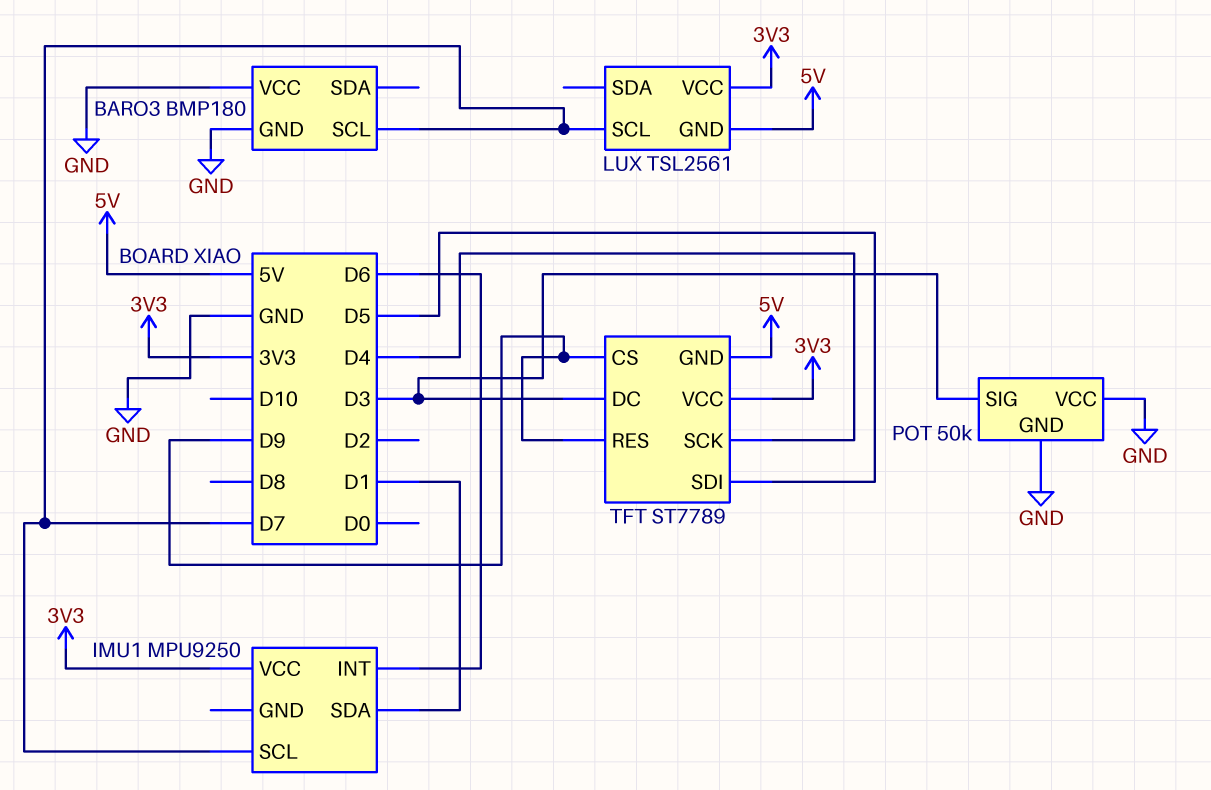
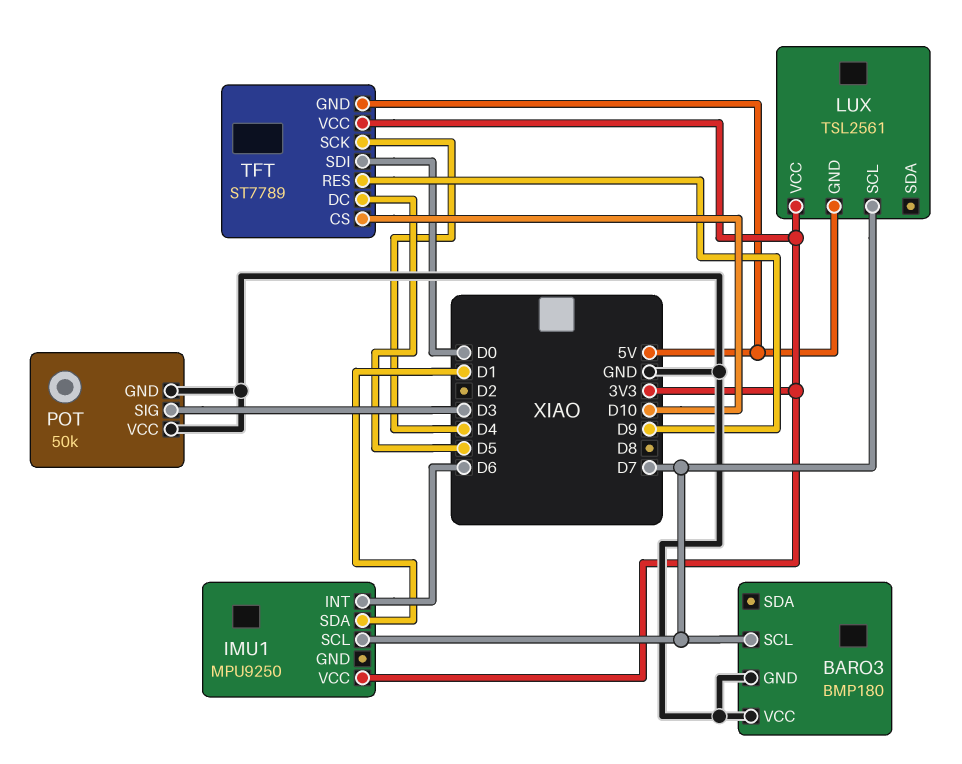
TFT pin CS: D9 -> D10
TFT pin DC: D3 -> D5
TFT pin SDI: D5 -> D0

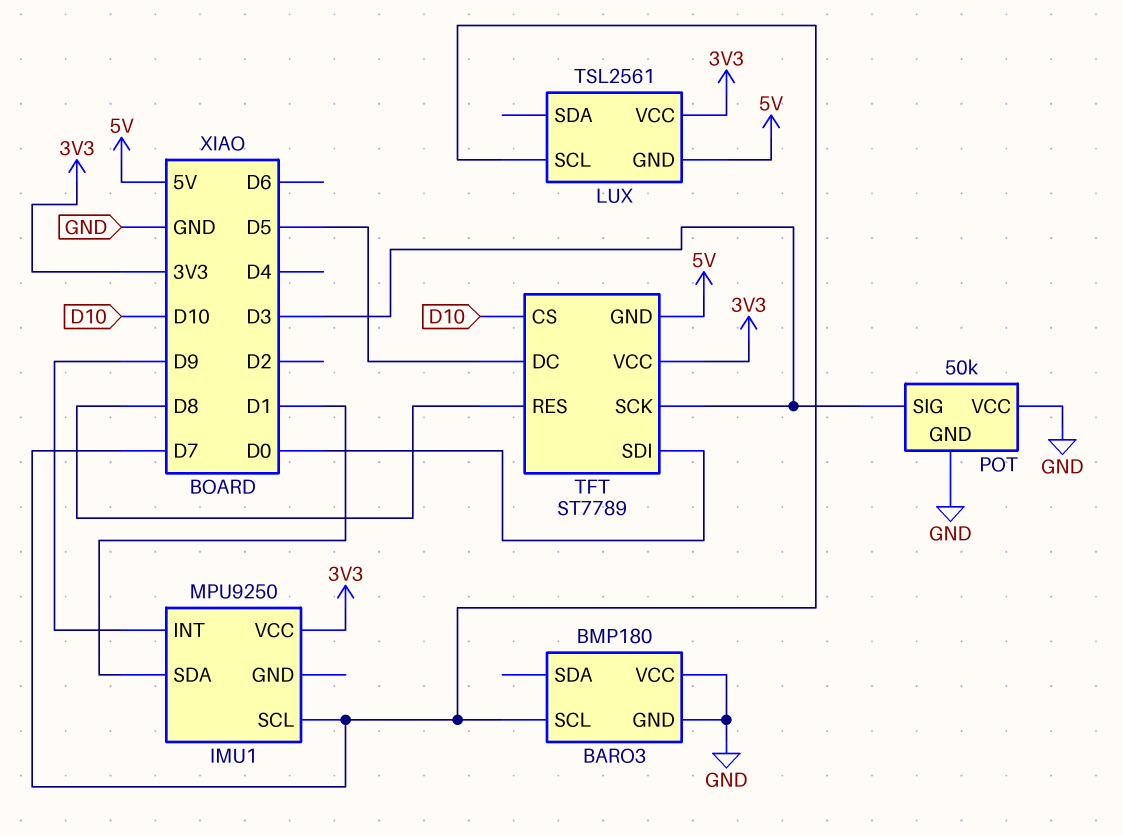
IMU1 pin INT: D6 -> D9
TFT pin RES: D9 -> D8
TFT pin SCK: D4 -> D3

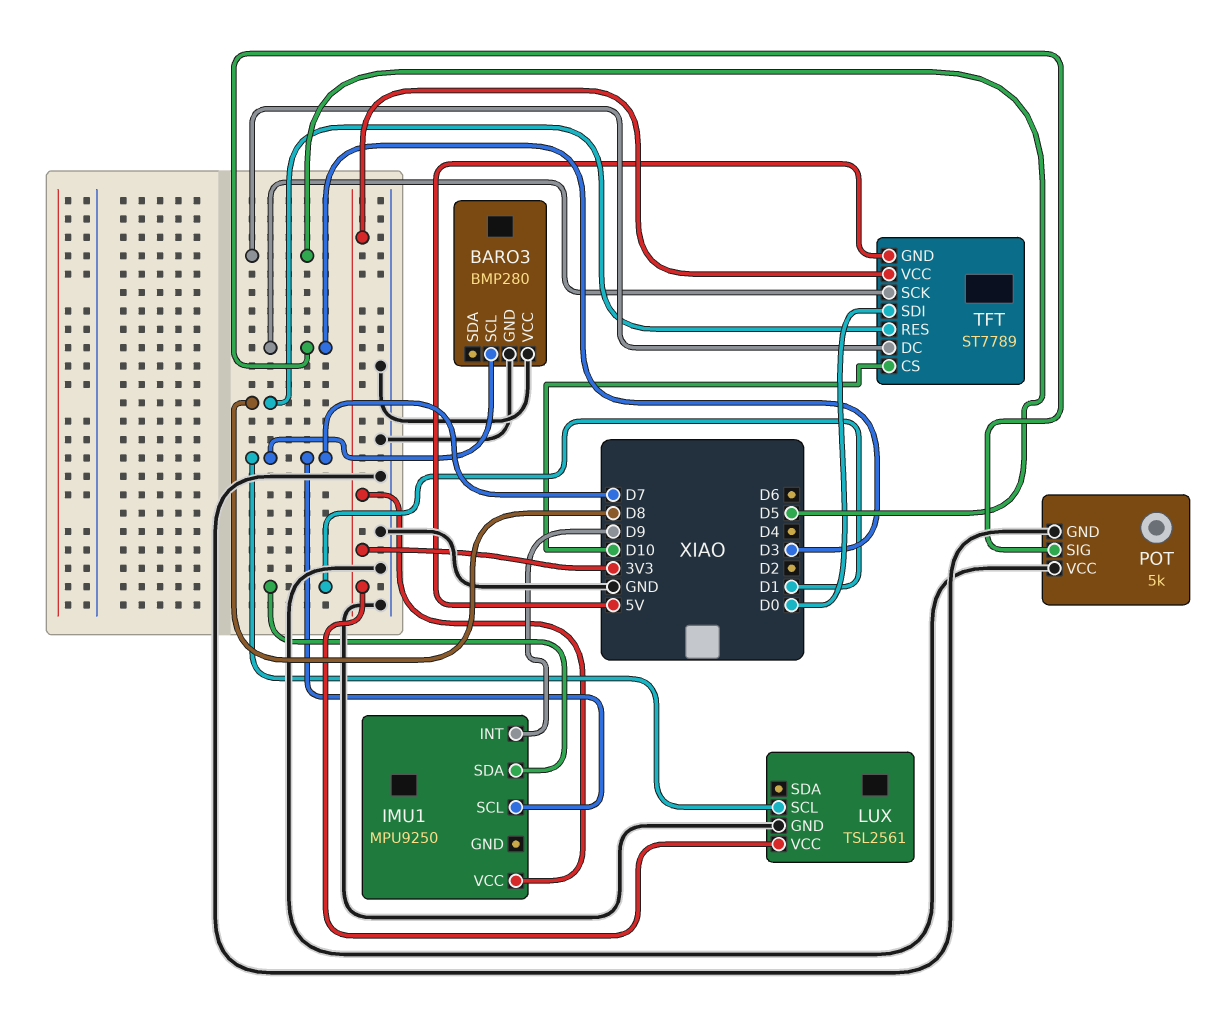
BARO3: BMP180 -> BMP280
LUX pin GND: 5V -> GND
POT: 50k -> 5k

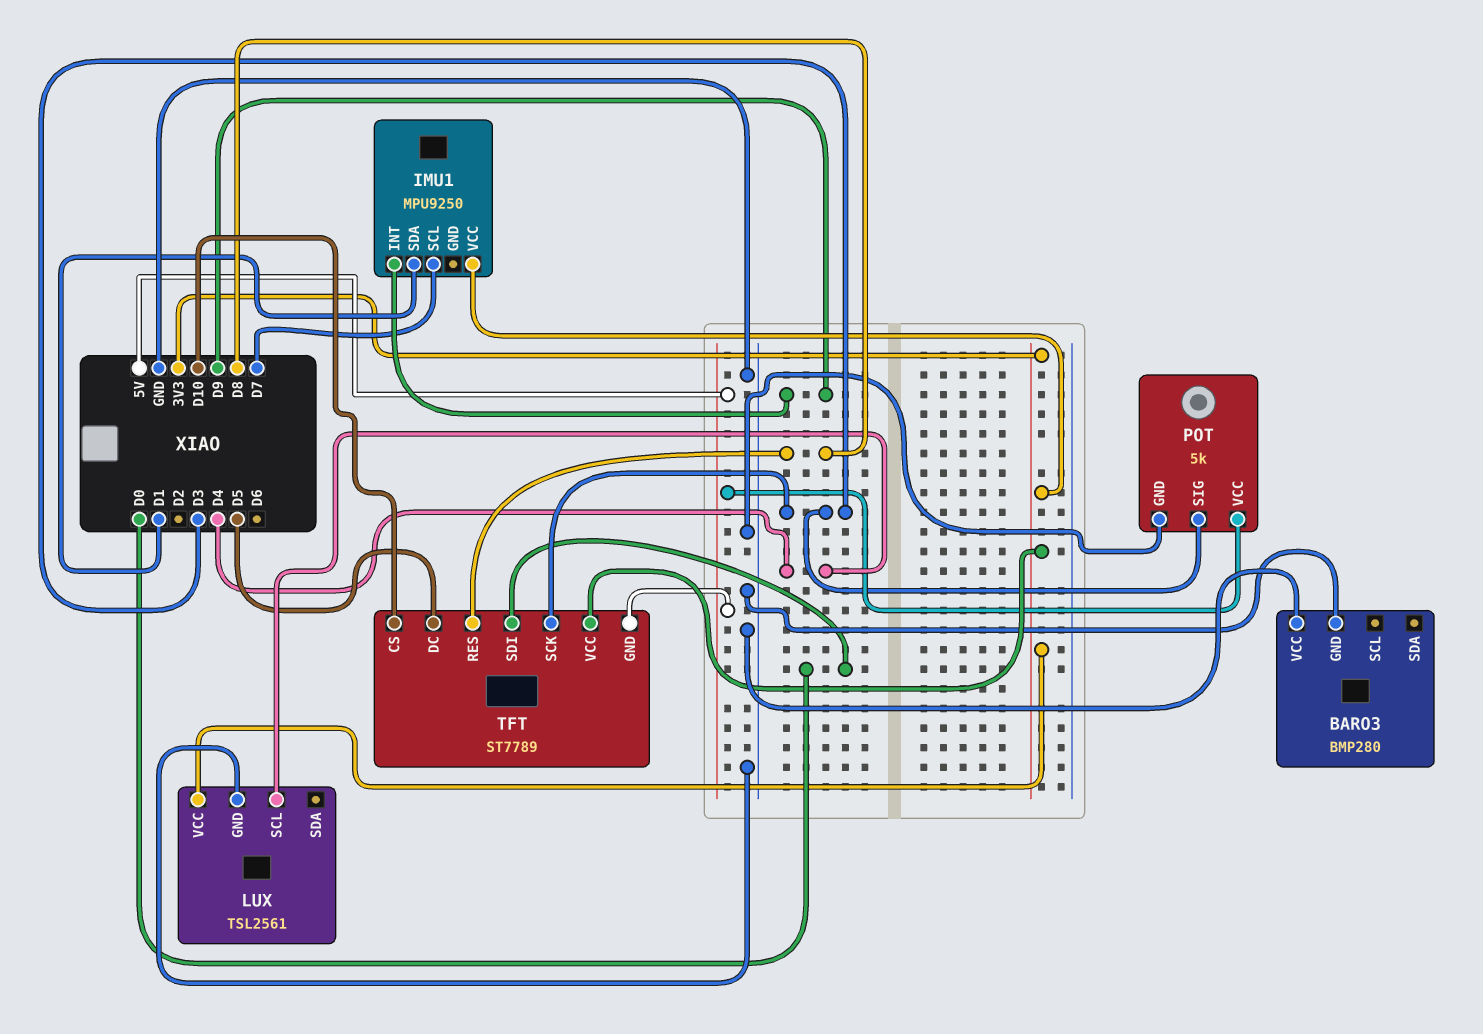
BARO3 pin SCL: D7 -> none
LUX pin SCL: D7 -> D4
POT pin VCC: GND -> 5V

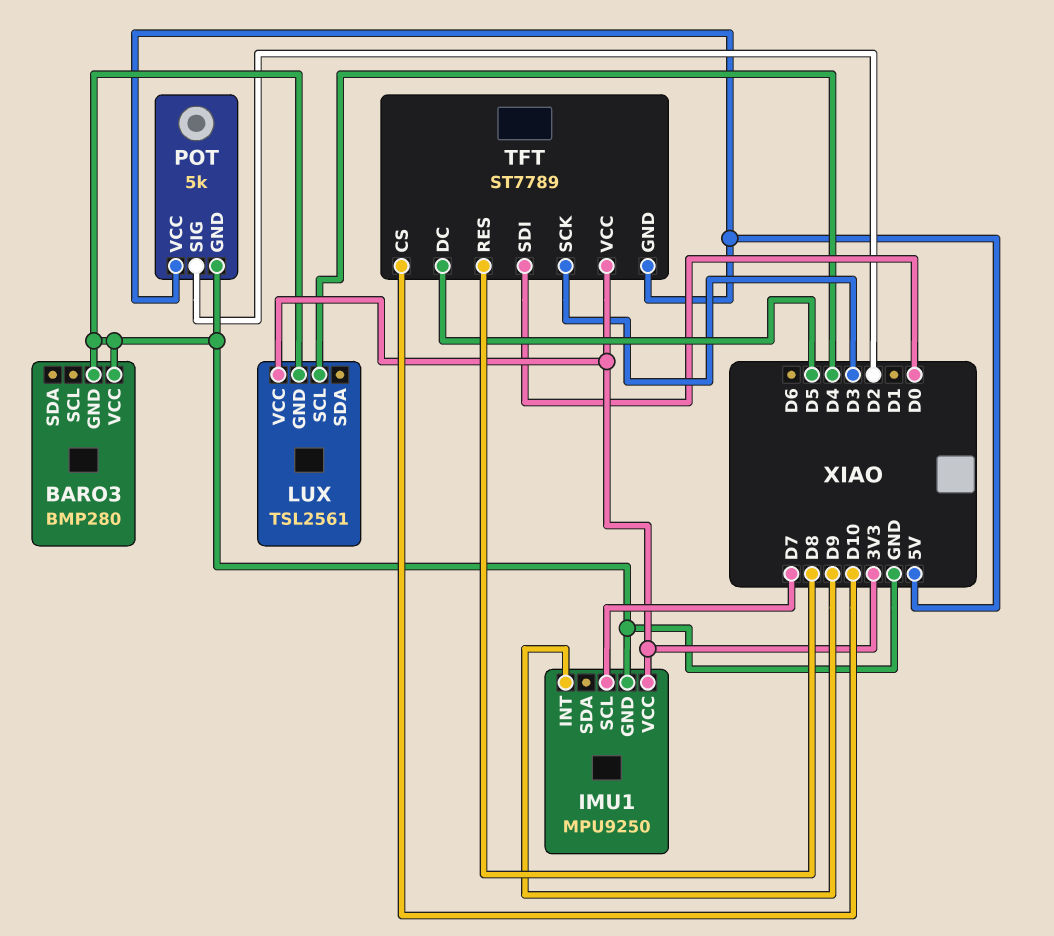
IMU1 pin GND: none -> GND
IMU1 pin SDA: D1 -> none
POT pin SIG: D3 -> D2

